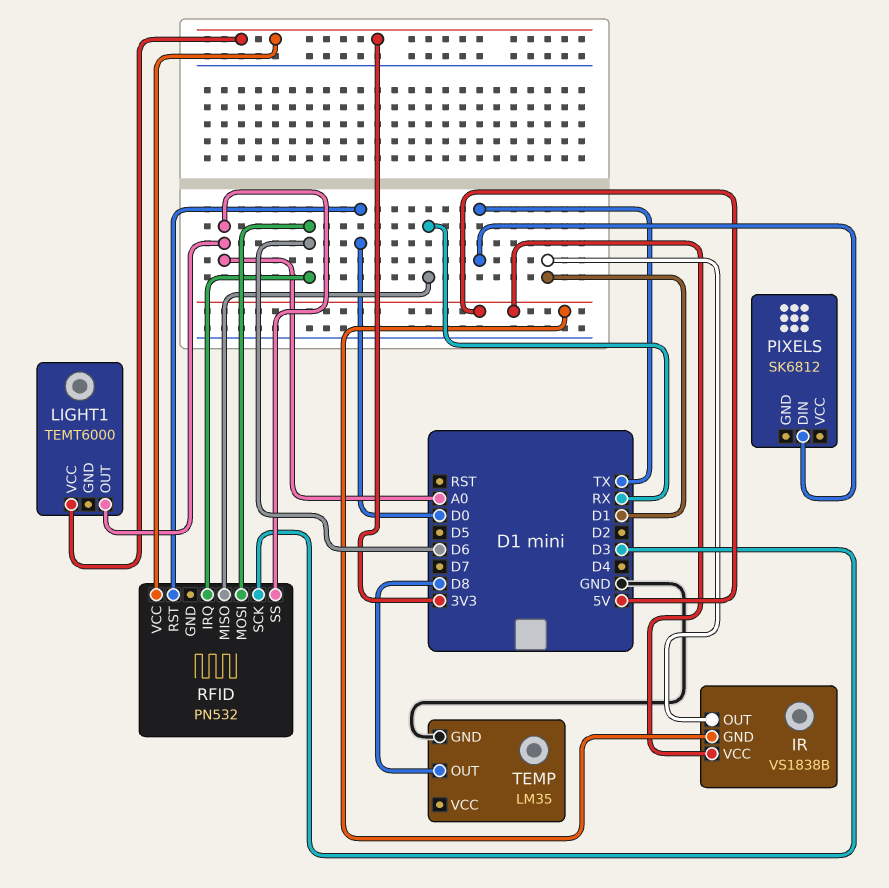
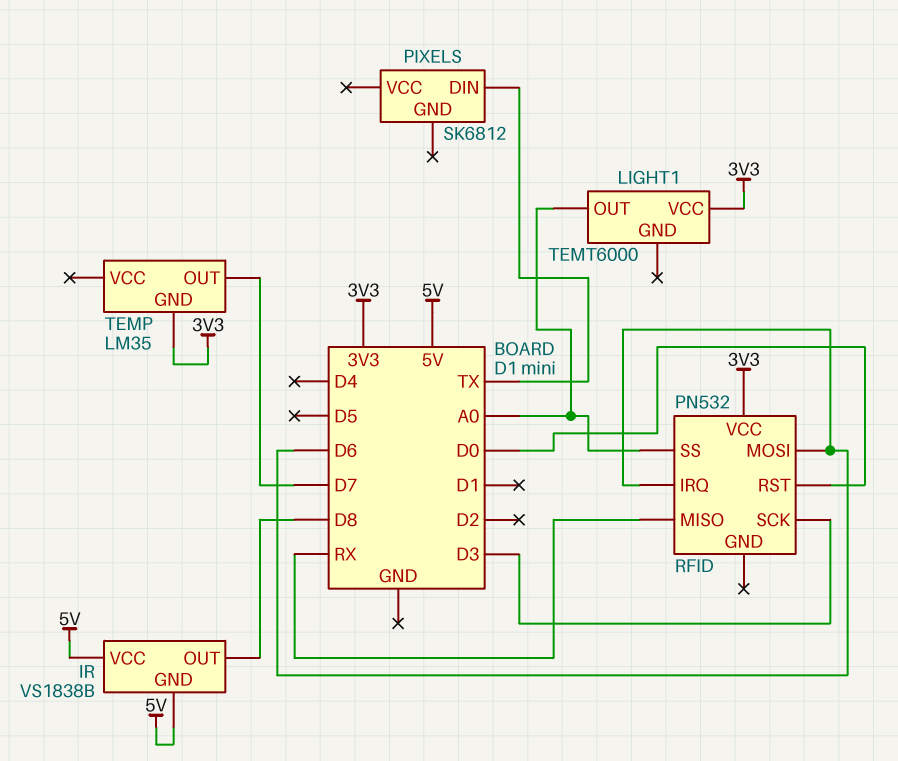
IR pin OUT: D1 -> D8
TEMP pin GND: GND -> 3V3
TEMP pin OUT: D8 -> D7

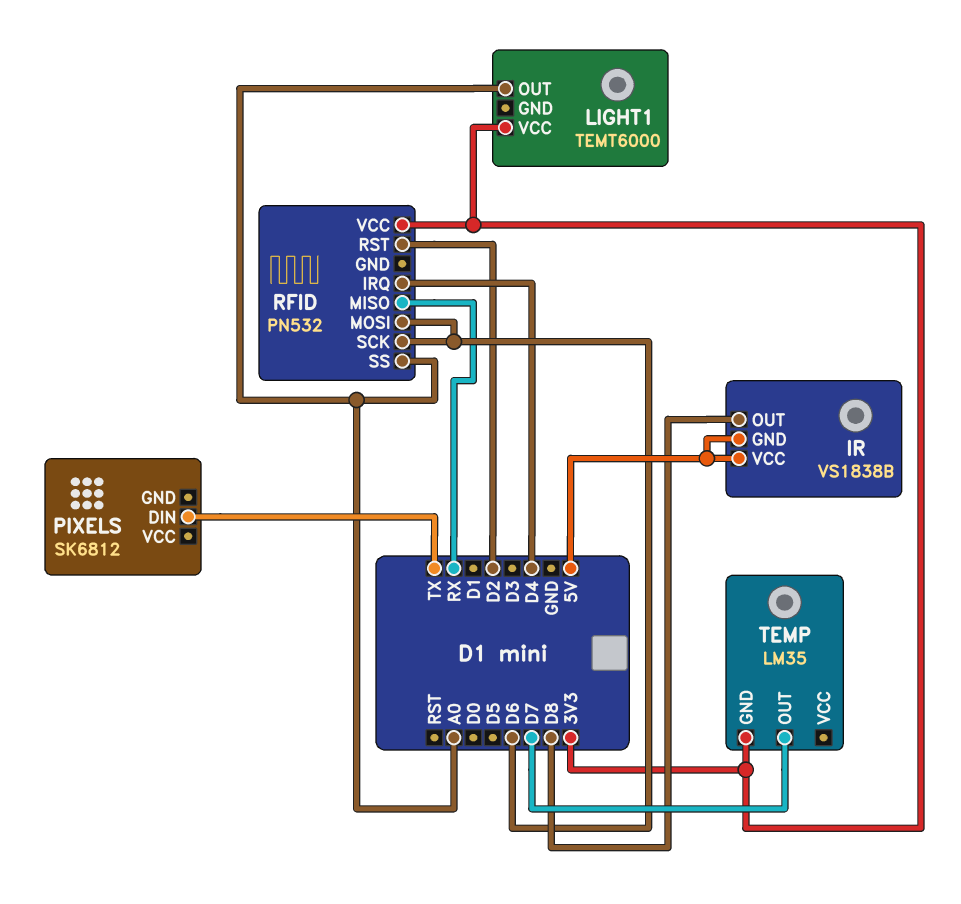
RFID pin IRQ: D6 -> D4
RFID pin RST: D0 -> D2
RFID pin SCK: D3 -> D6

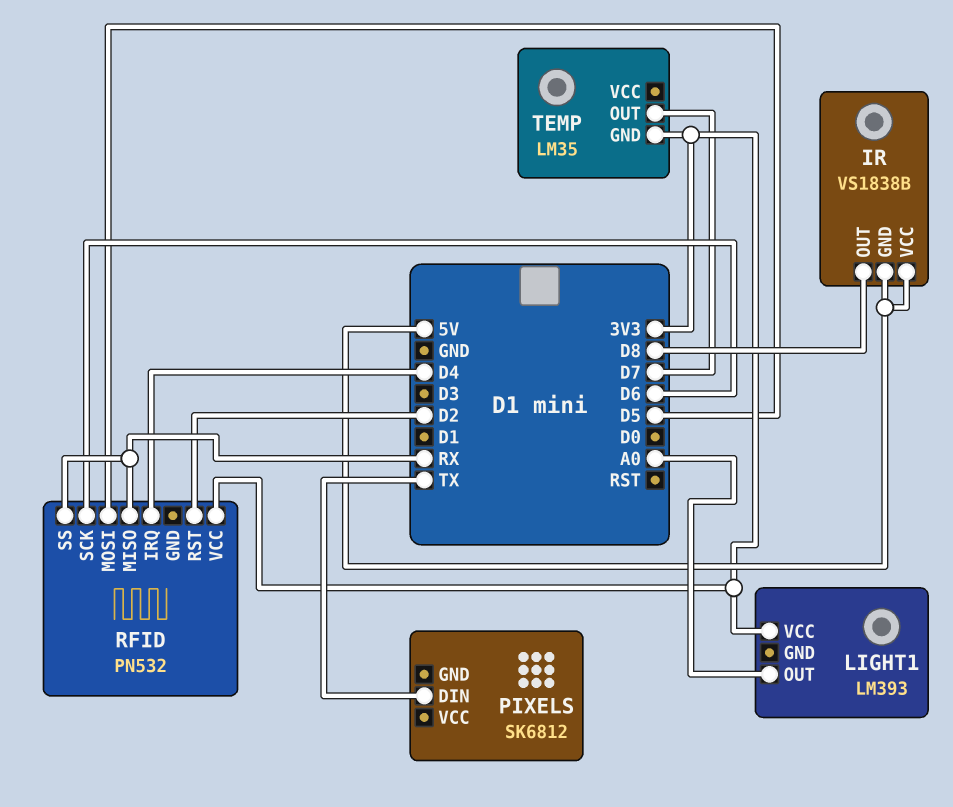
LIGHT1: TEMT6000 -> LM393
RFID pin MOSI: D6 -> D5
RFID pin SS: A0 -> RX

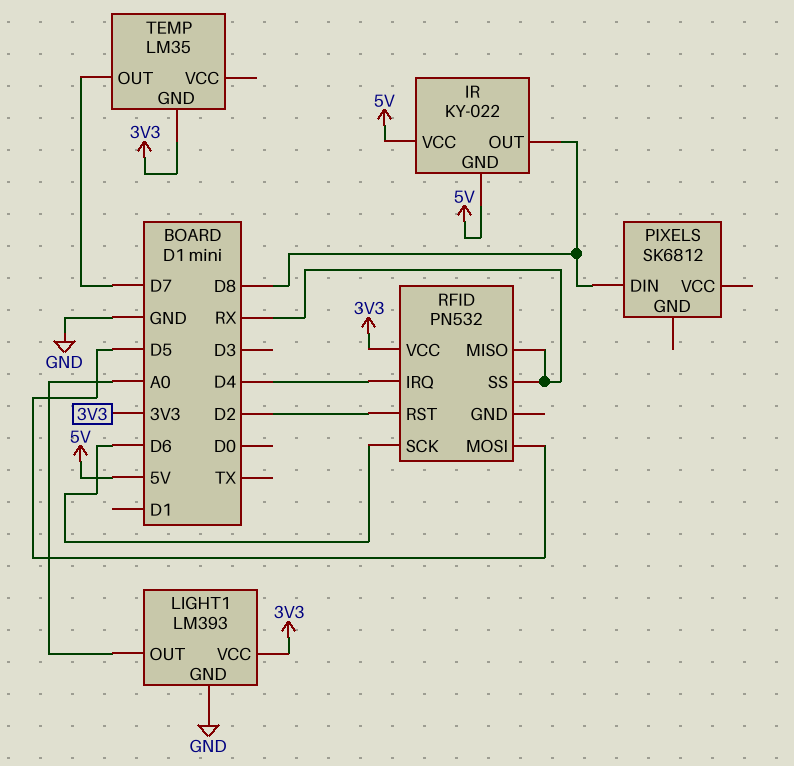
IR: VS1838B -> KY-022
LIGHT1 pin GND: none -> GND
PIXELS pin DIN: TX -> D8

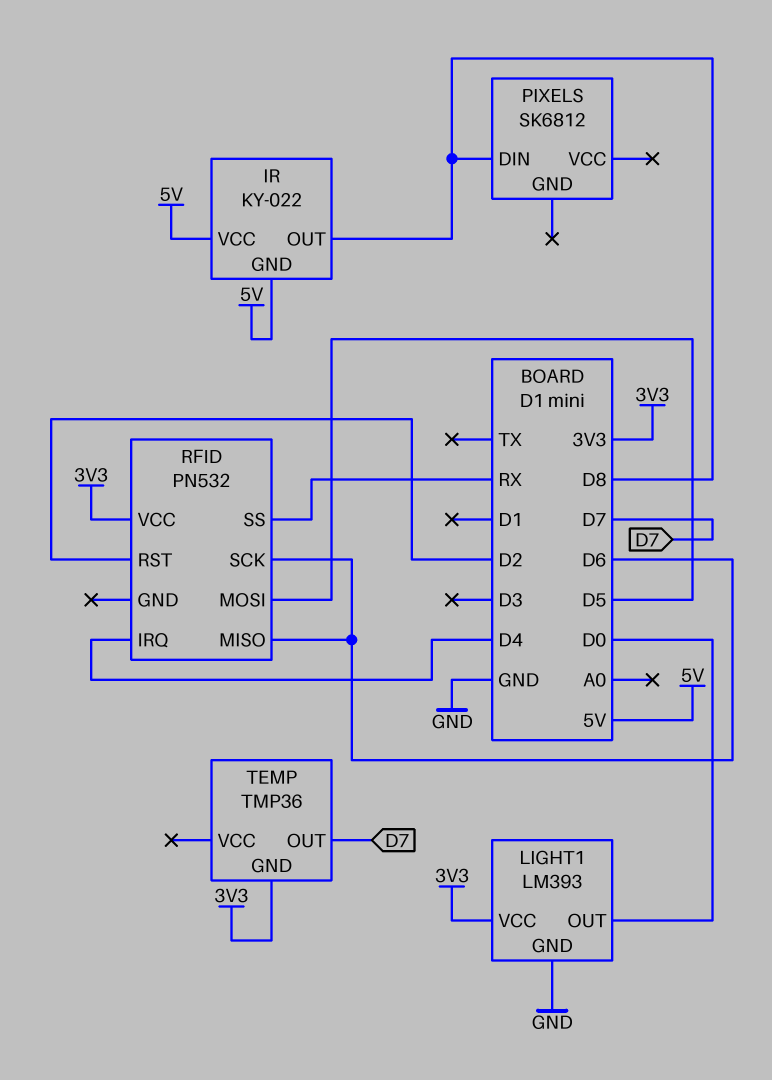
LIGHT1 pin OUT: A0 -> D0
RFID pin MISO: RX -> D6
TEMP: LM35 -> TMP36

